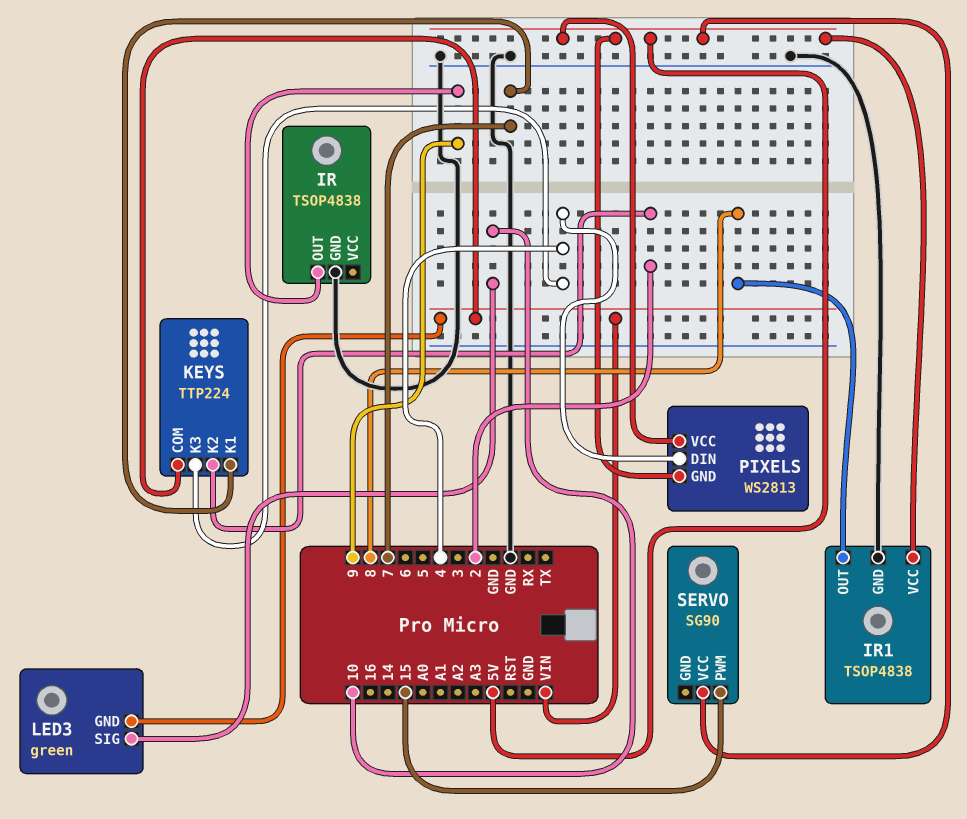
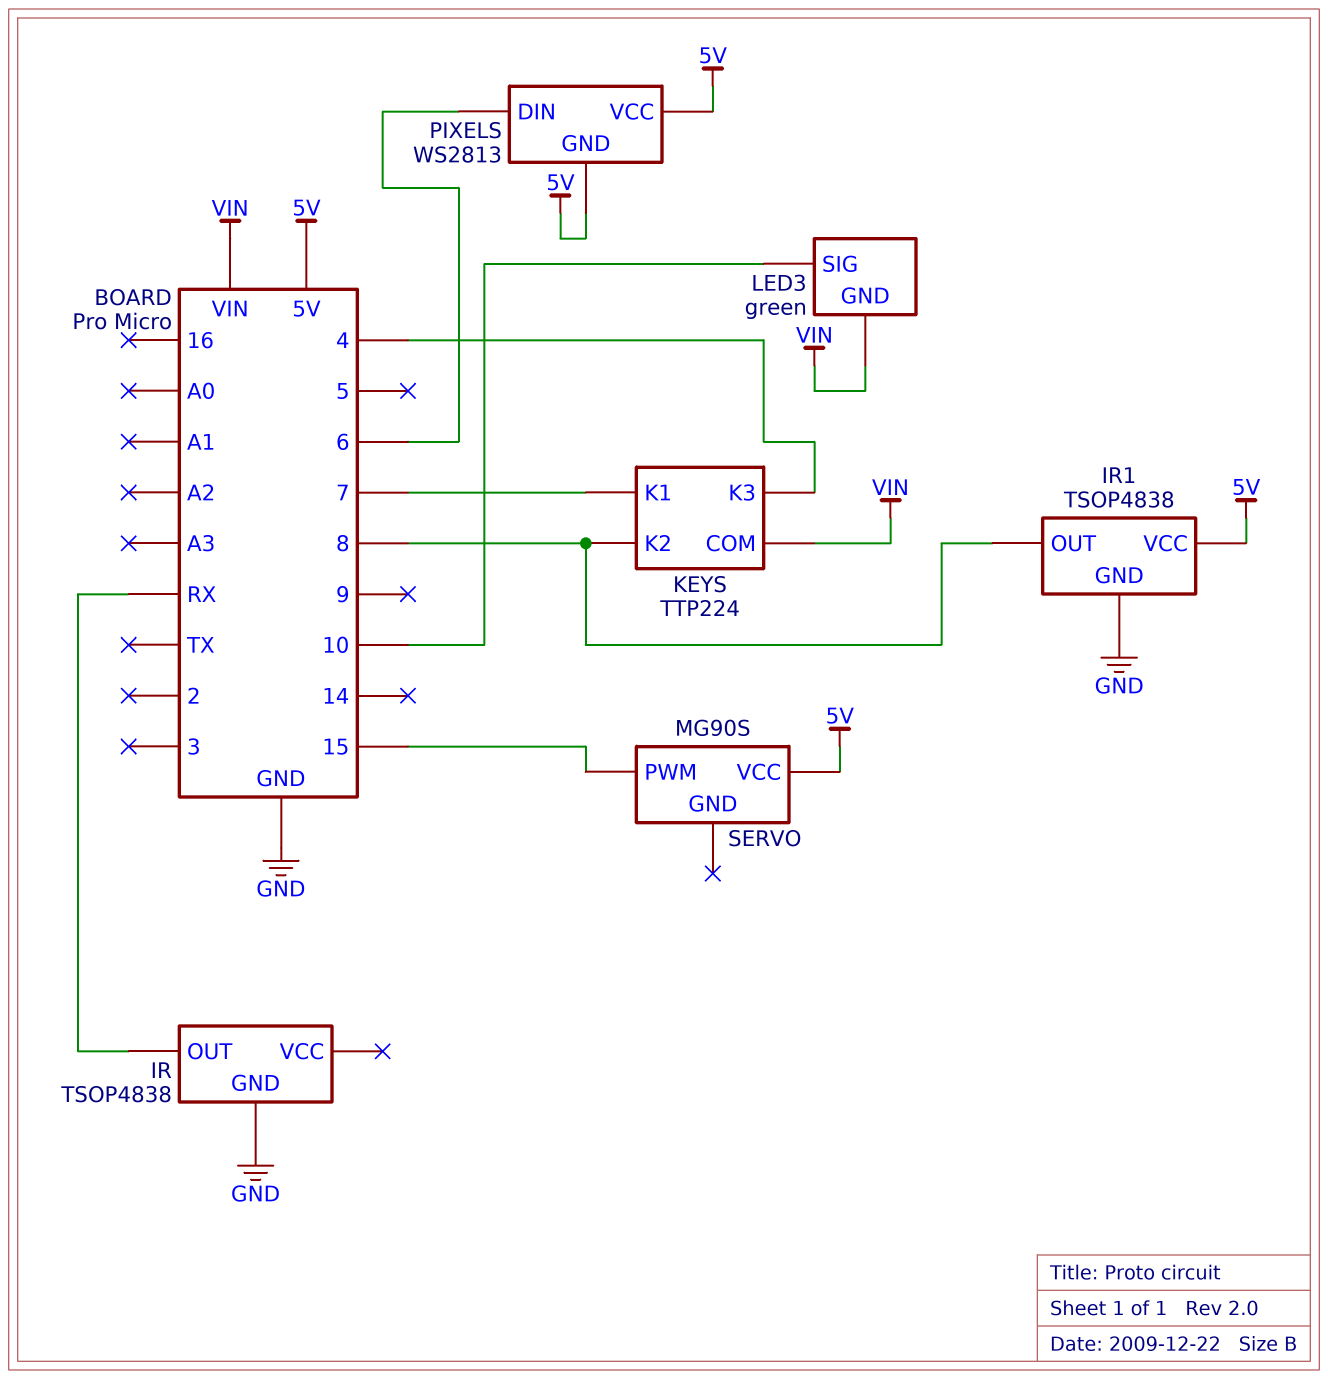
IR pin OUT: 9 -> RX
KEYS pin K2: 2 -> 8
PIXELS pin DIN: 4 -> 6
SERVO: SG90 -> MG90S

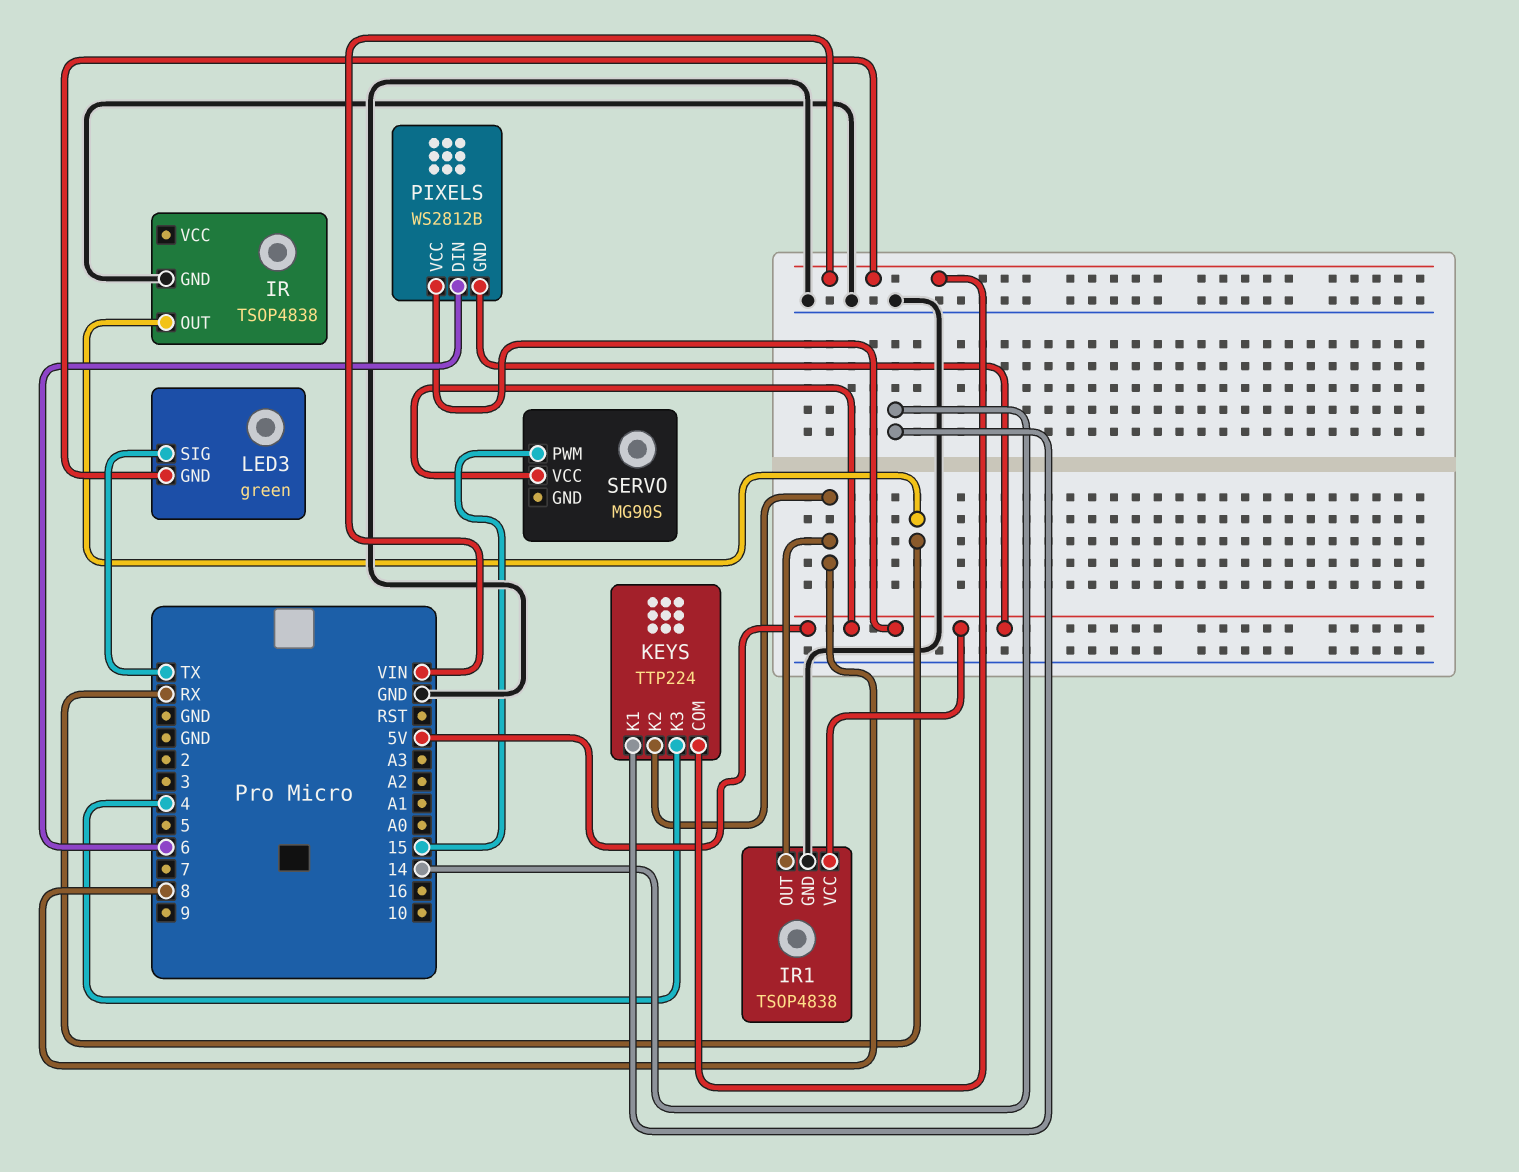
KEYS pin K1: 7 -> 14
LED3 pin SIG: 10 -> TX
PIXELS: WS2813 -> WS2812B

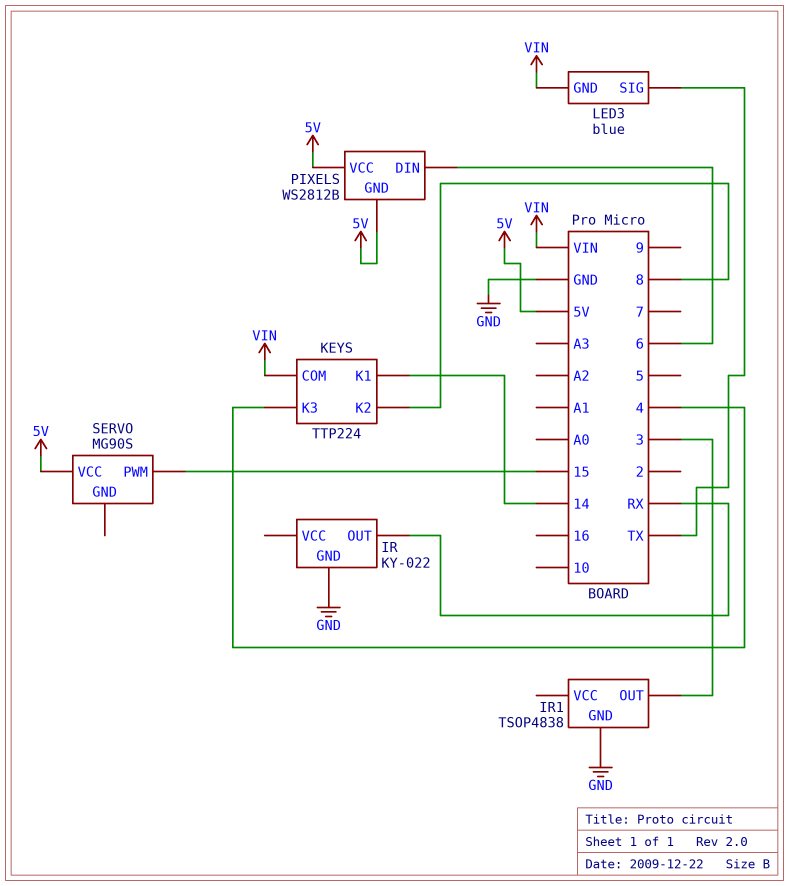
IR: TSOP4838 -> KY-022
IR1 pin OUT: 8 -> 3
IR1 pin VCC: 5V -> none
LED3: green -> blue

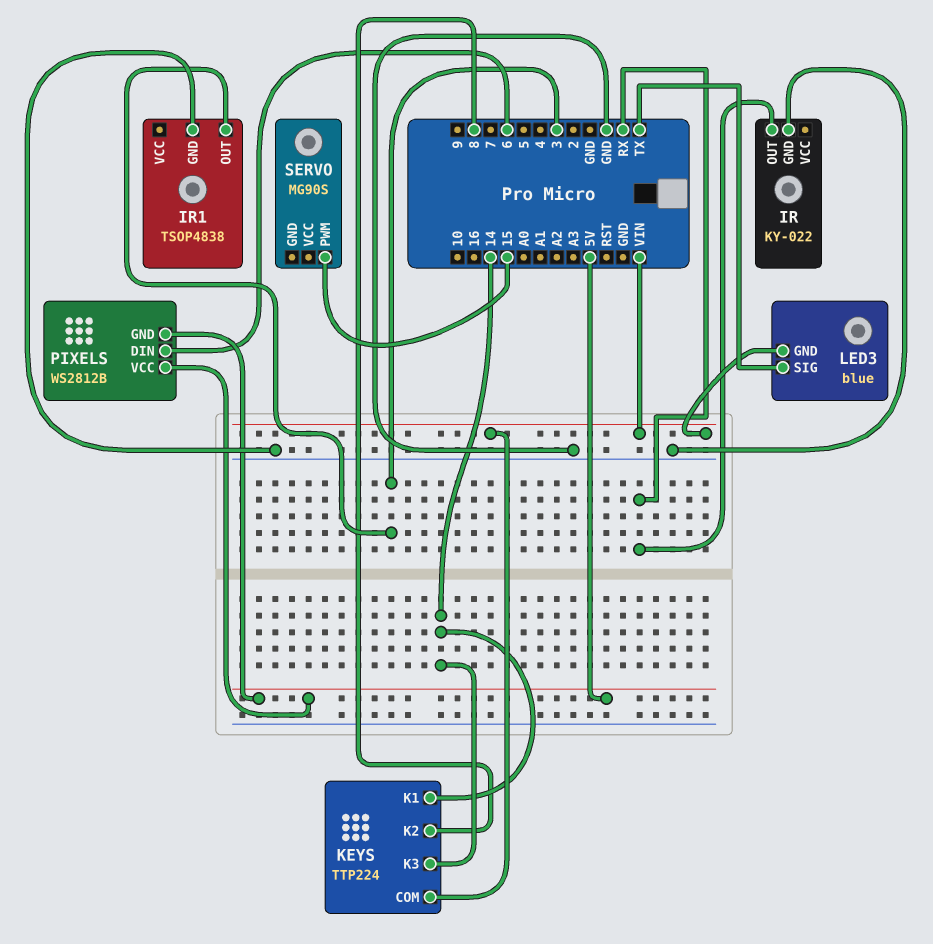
KEYS pin K3: 4 -> 14
SERVO pin VCC: 5V -> none

